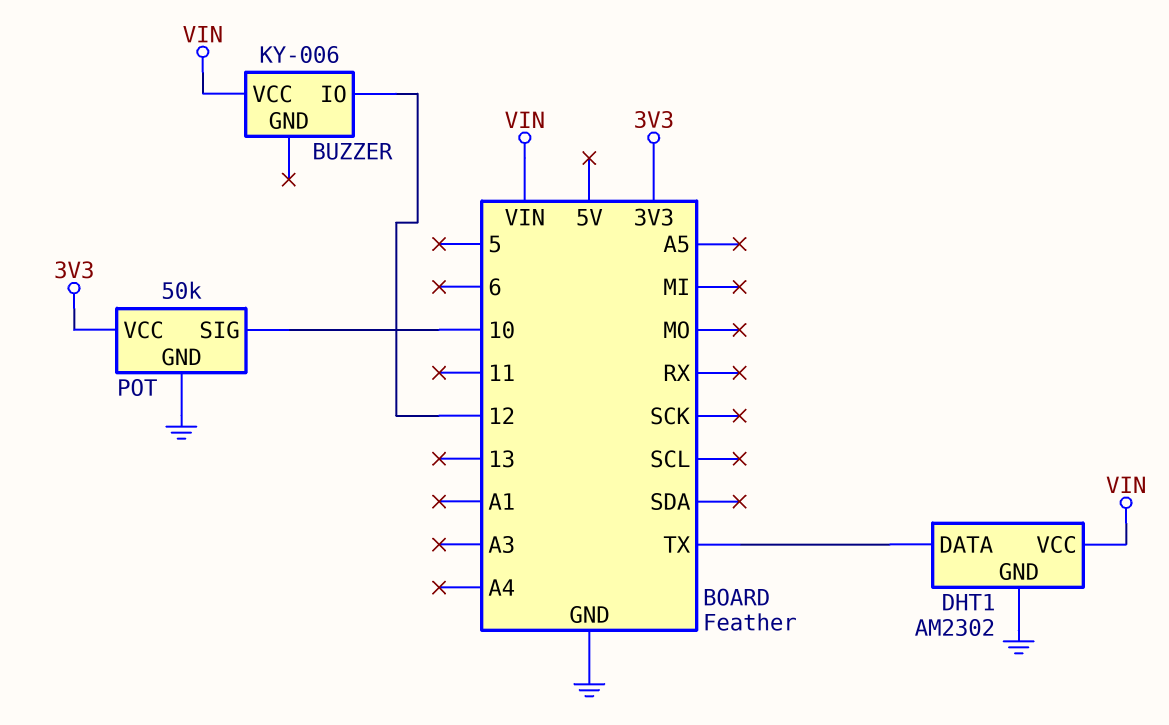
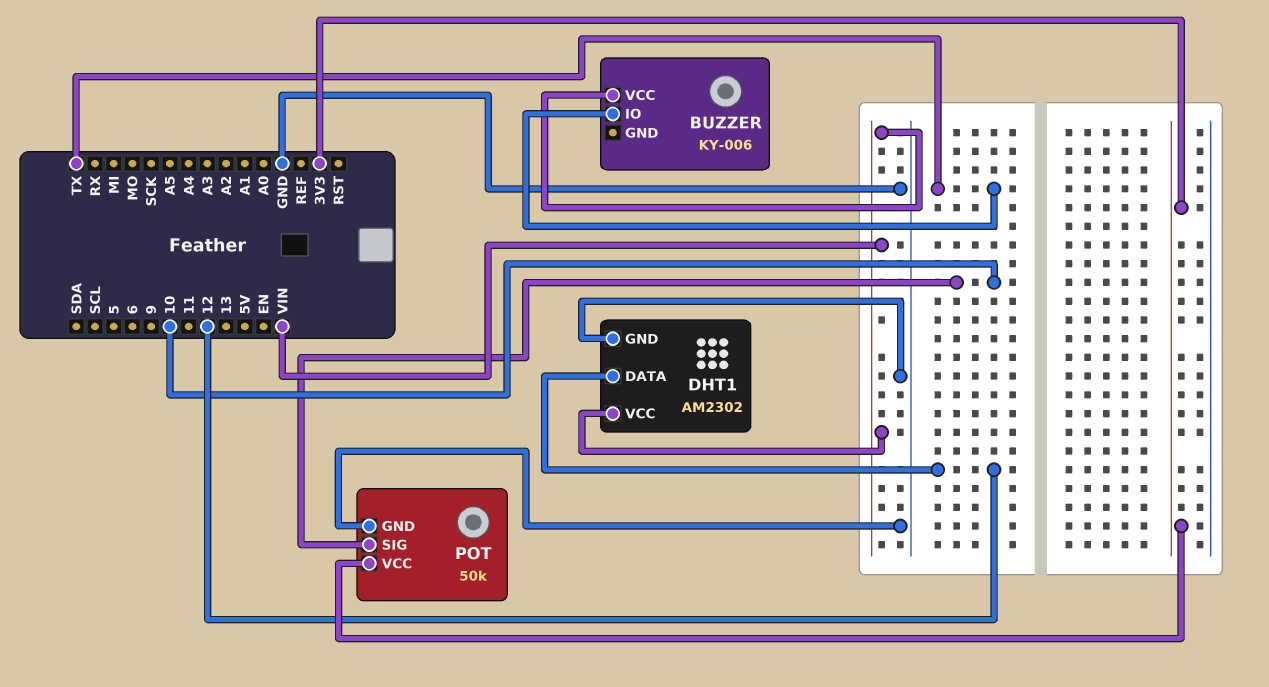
BUZZER pin IO: 12 -> TX
DHT1 pin DATA: TX -> 12

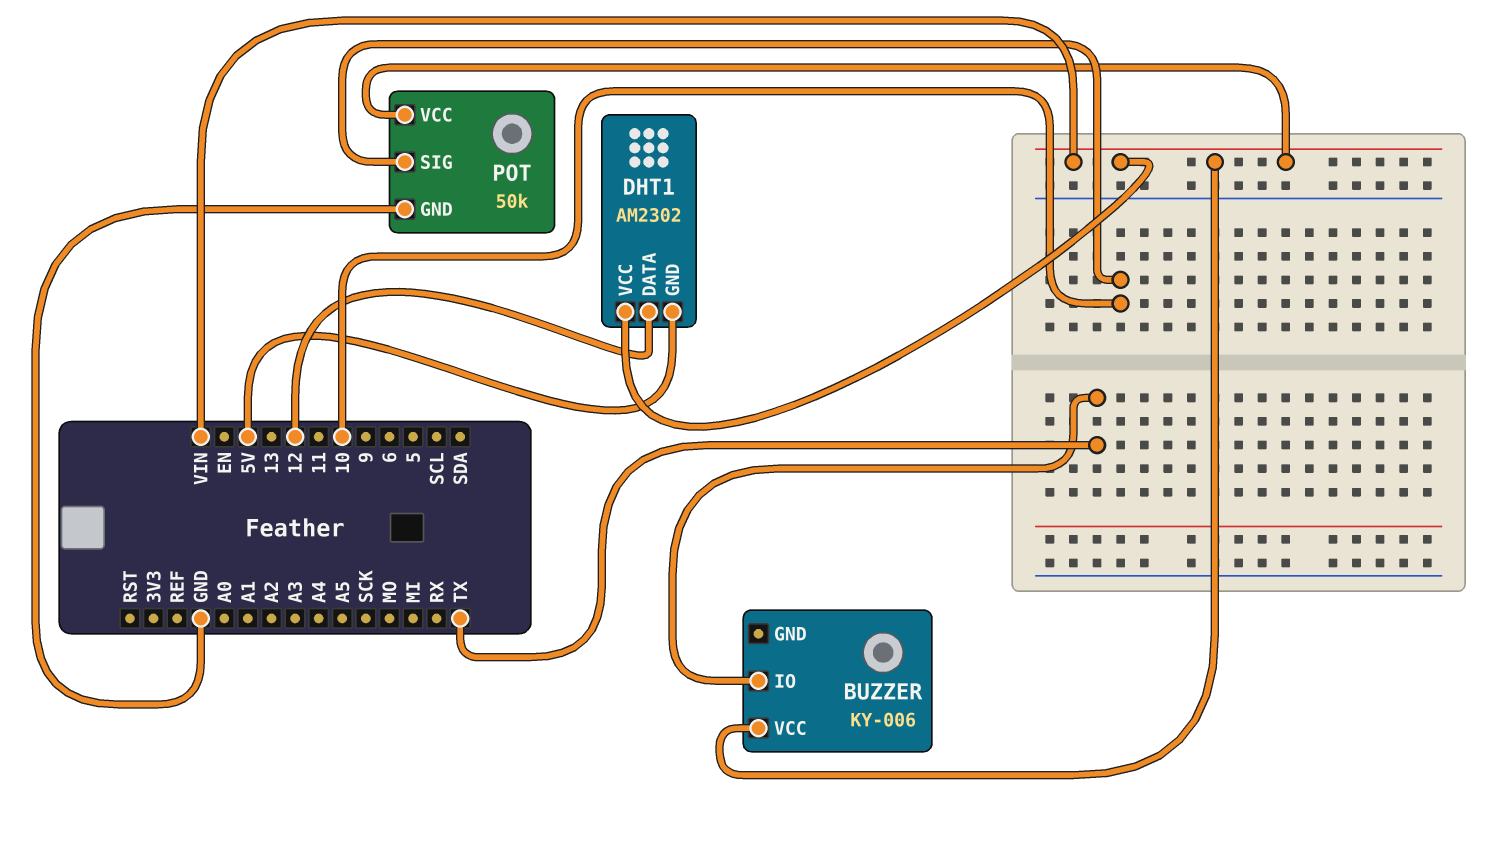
DHT1 pin GND: GND -> 5V
POT pin VCC: 3V3 -> VIN

